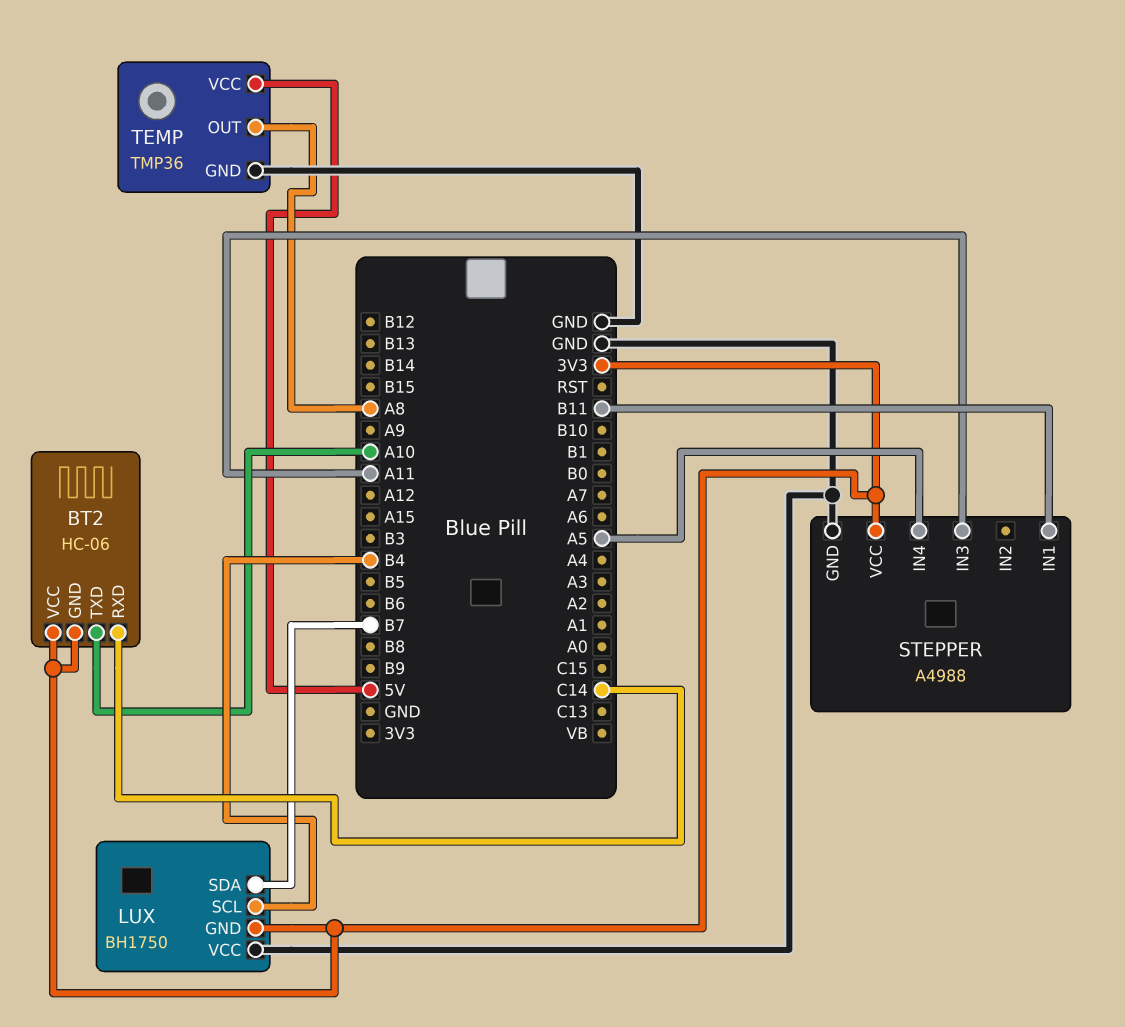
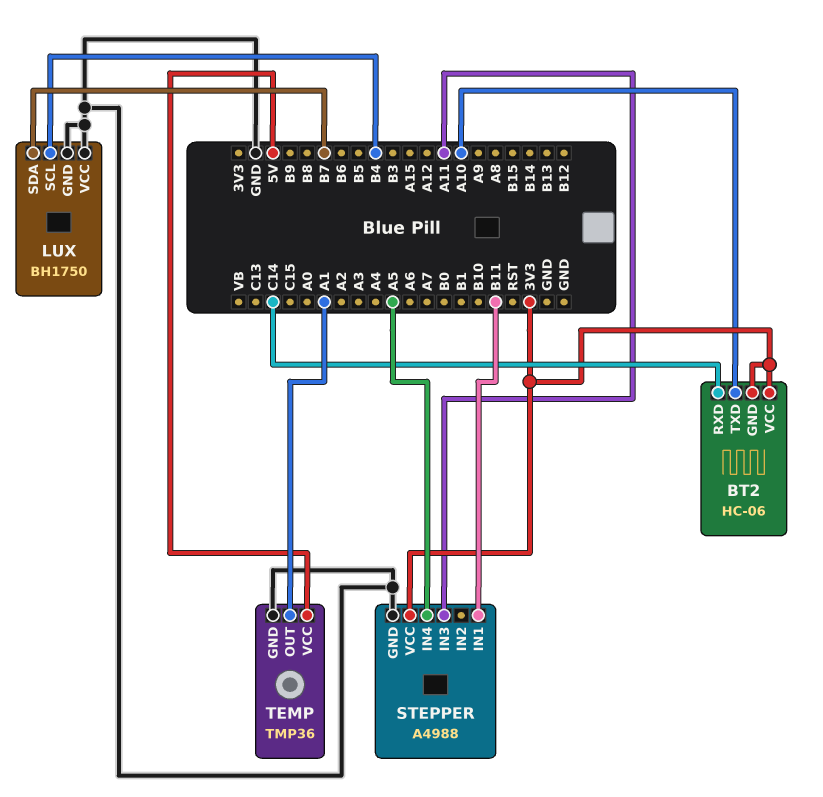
LUX pin GND: 3V3 -> GND
TEMP pin OUT: A8 -> A1

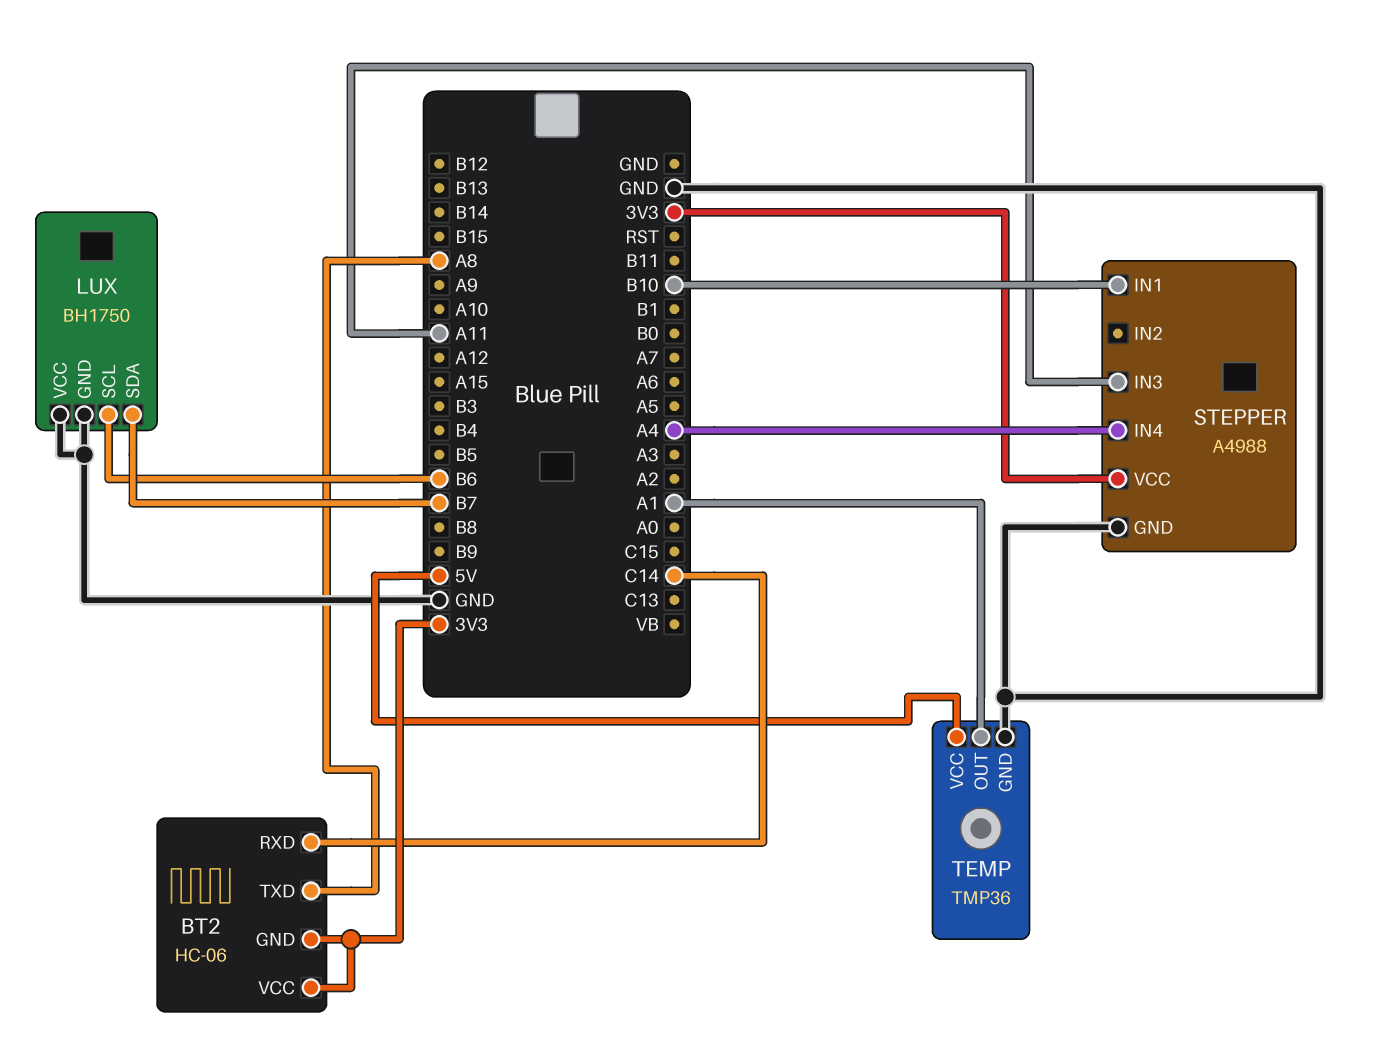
BT2 pin TXD: A10 -> A8
LUX pin SCL: B4 -> B6
STEPPER pin IN1: B11 -> B10
STEPPER pin IN4: A5 -> A4

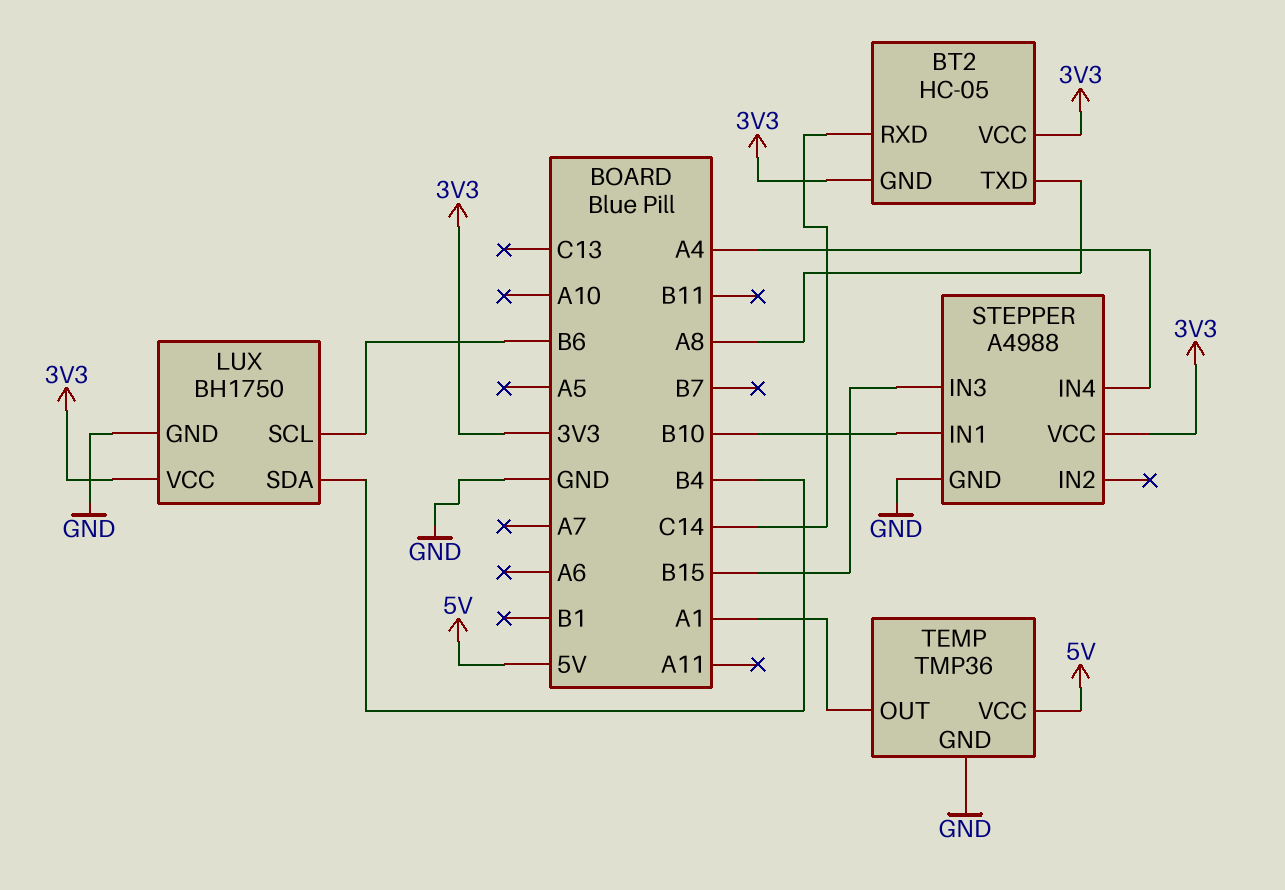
BT2: HC-06 -> HC-05
LUX pin SDA: B7 -> B4
LUX pin VCC: GND -> 3V3
STEPPER pin IN3: A11 -> B15

